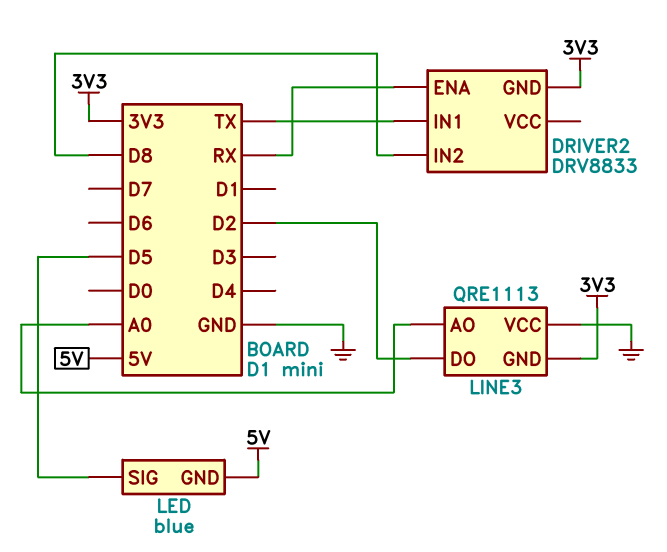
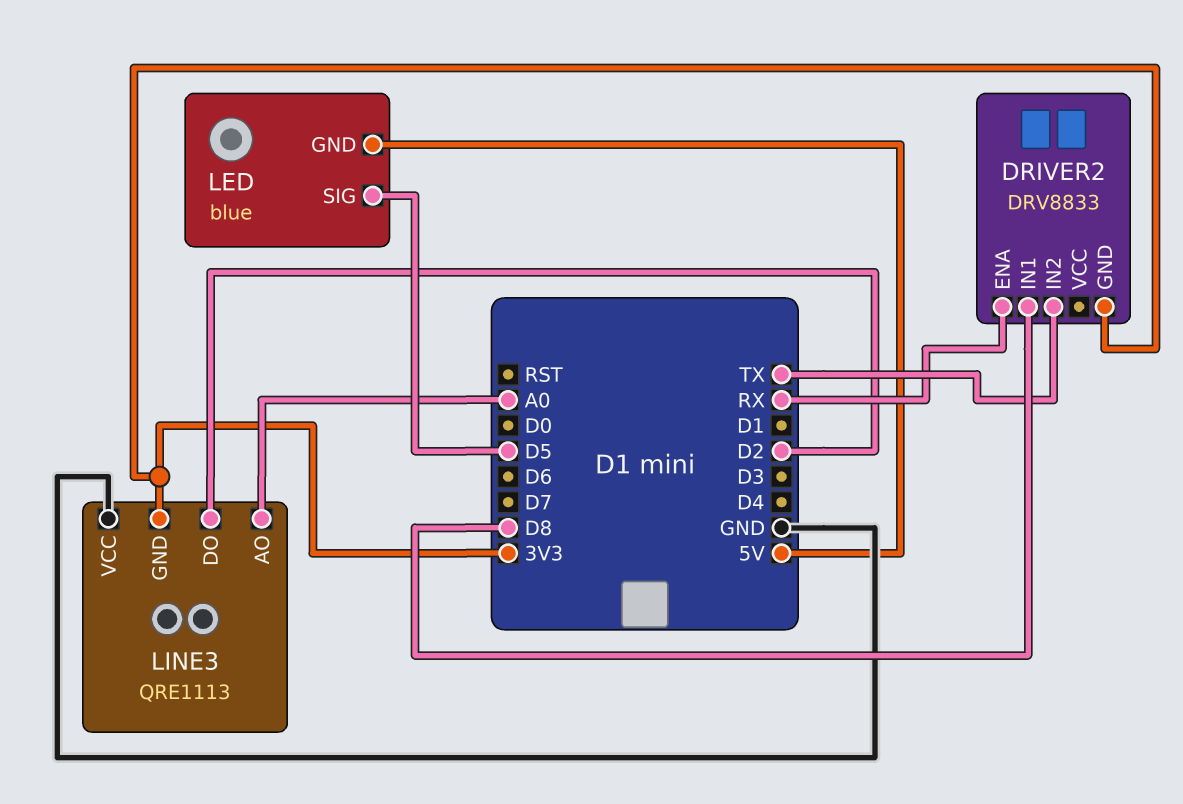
DRIVER2 pin IN1: TX -> D8
DRIVER2 pin IN2: D8 -> TX

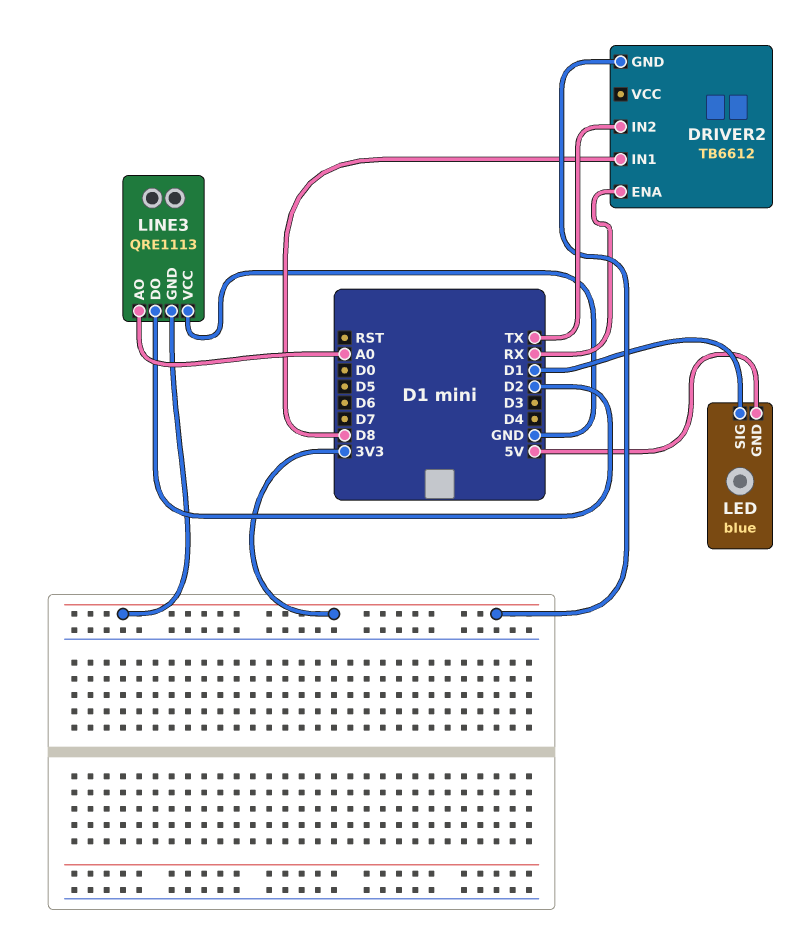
DRIVER2: DRV8833 -> TB6612
LED pin SIG: D5 -> D1

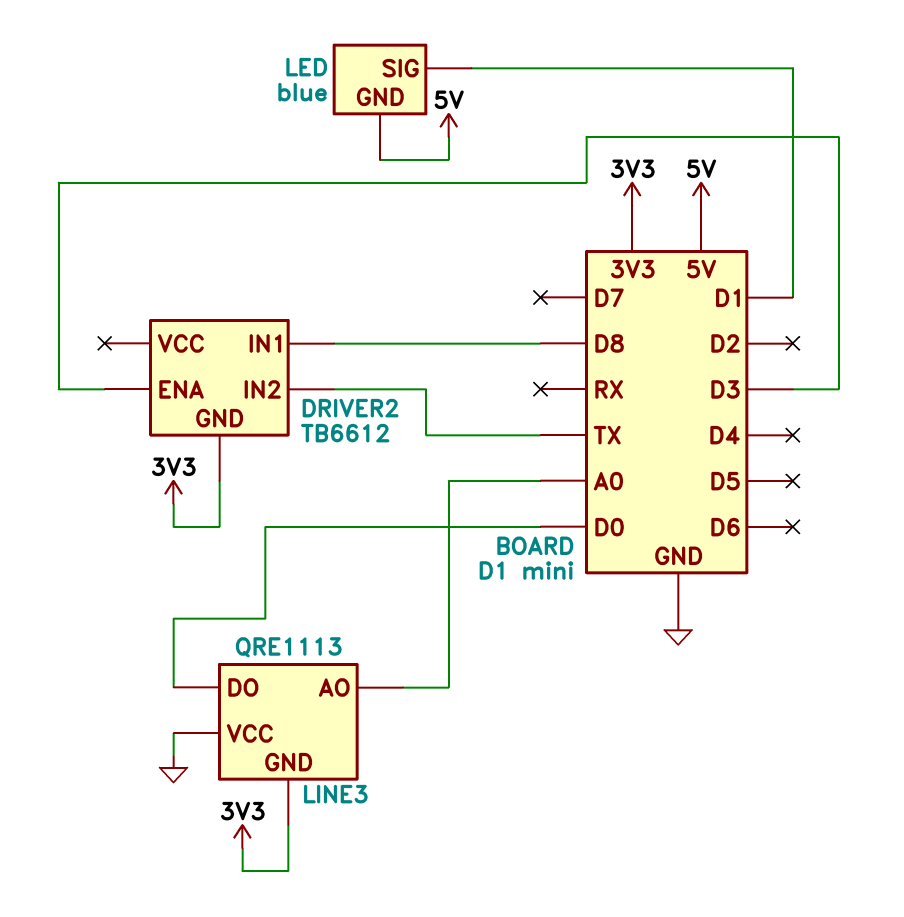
DRIVER2 pin ENA: RX -> D3
LINE3 pin DO: D2 -> D0

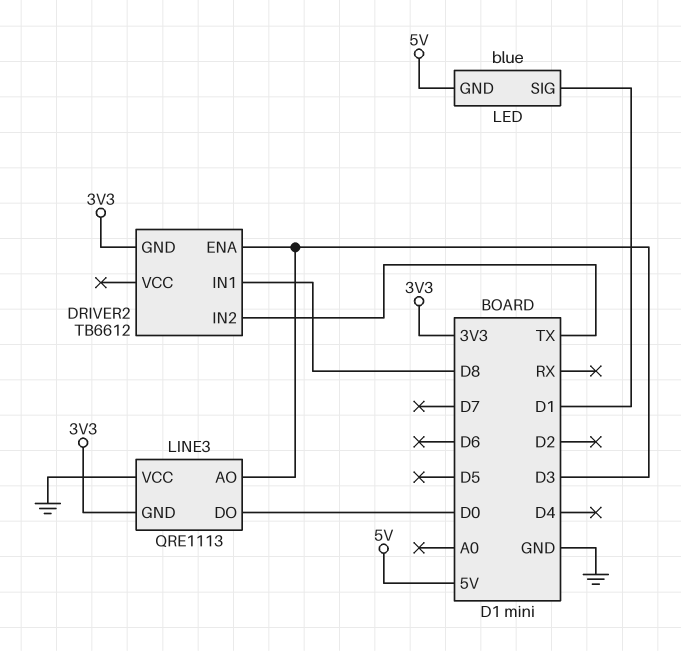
LINE3 pin AO: A0 -> D3

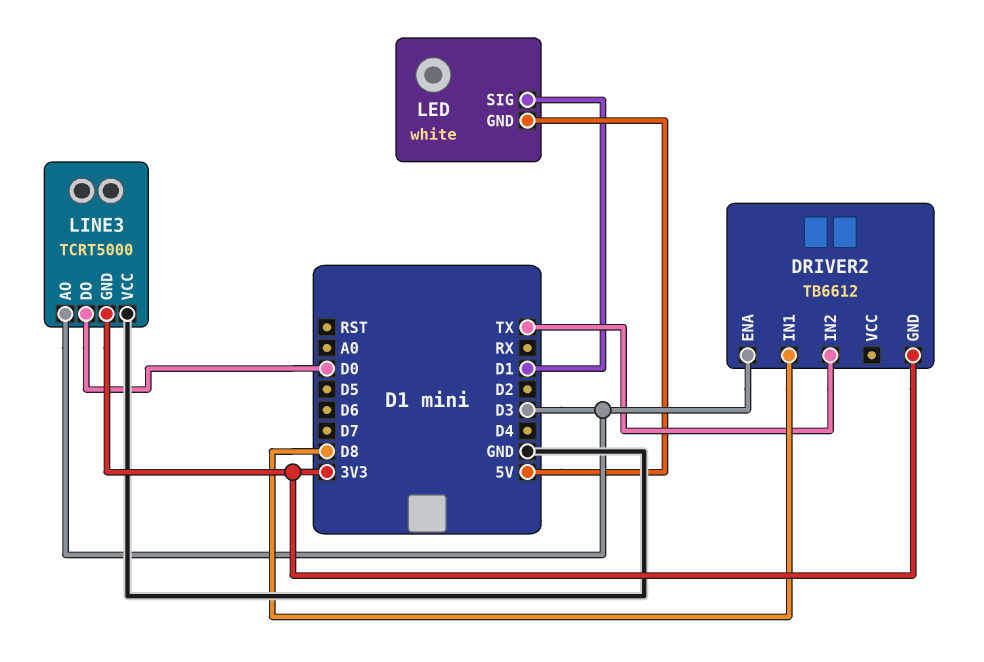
LED: blue -> white
LINE3: QRE1113 -> TCRT5000

